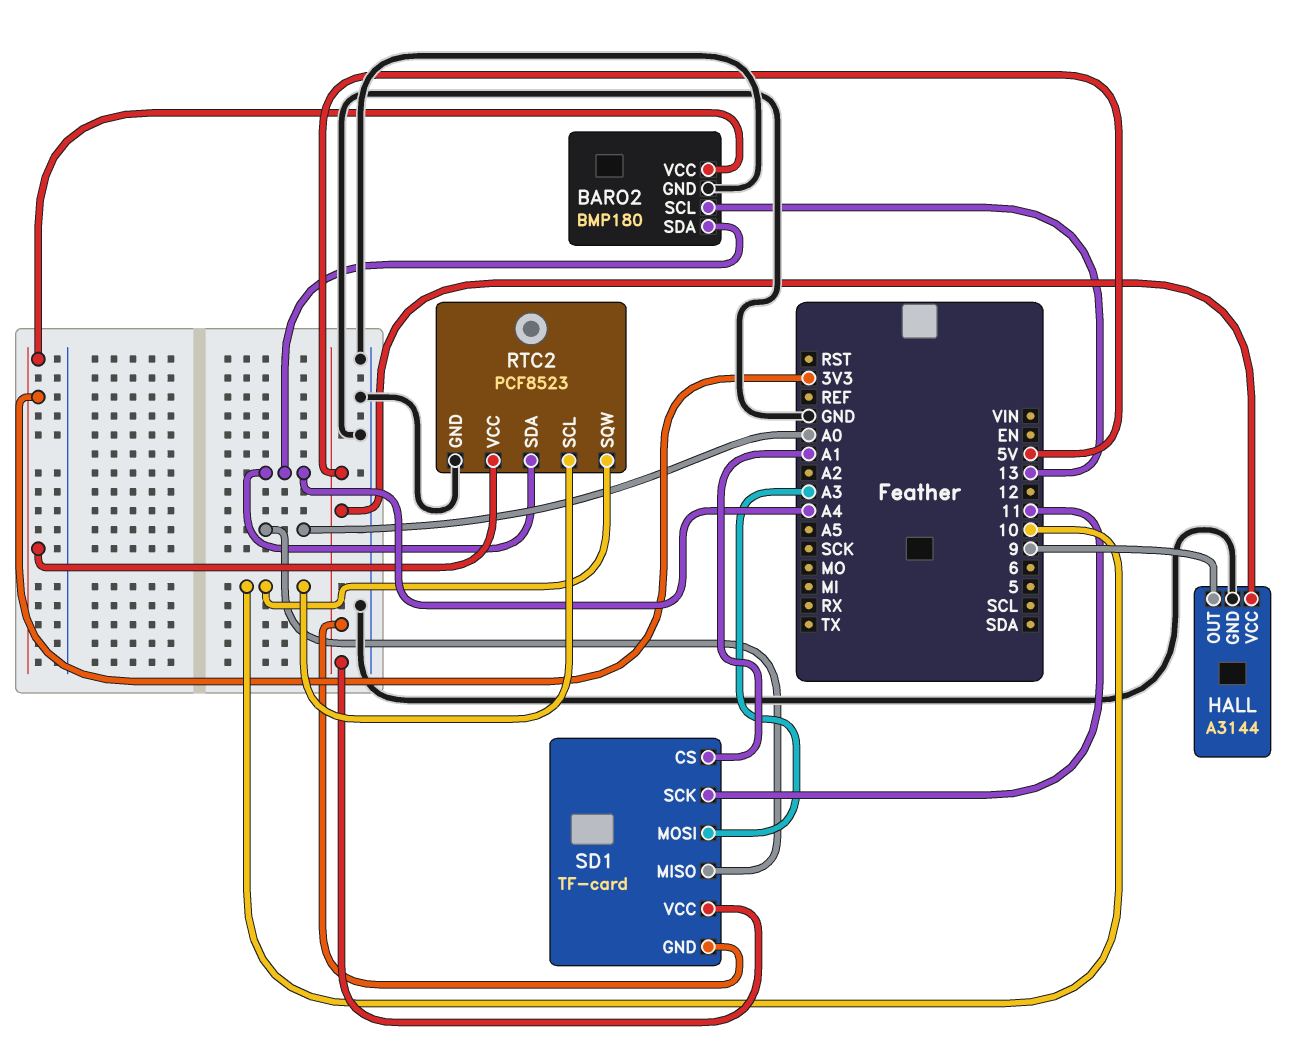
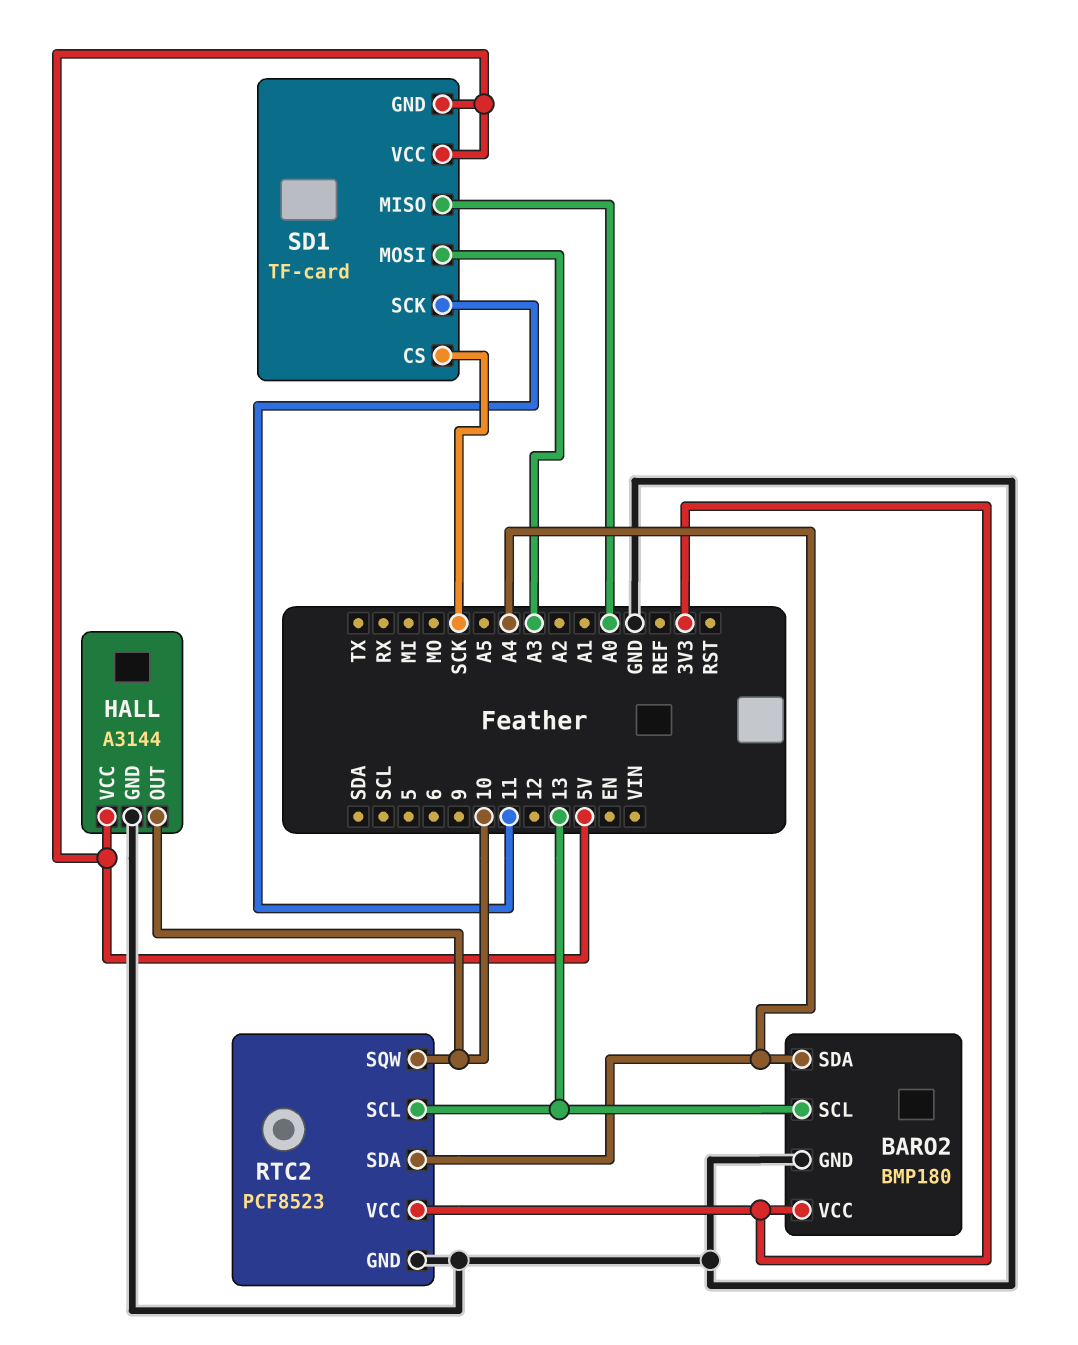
HALL pin OUT: 9 -> 10
RTC2 pin SCL: 10 -> 13
SD1 pin CS: A1 -> SCK

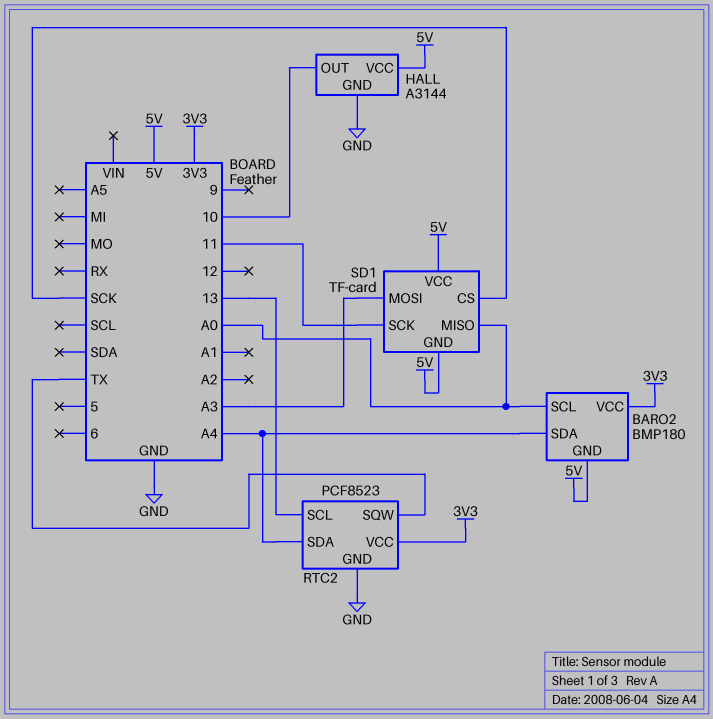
BARO2 pin GND: GND -> 5V
BARO2 pin SCL: 13 -> A0
RTC2 pin SQW: 10 -> TX

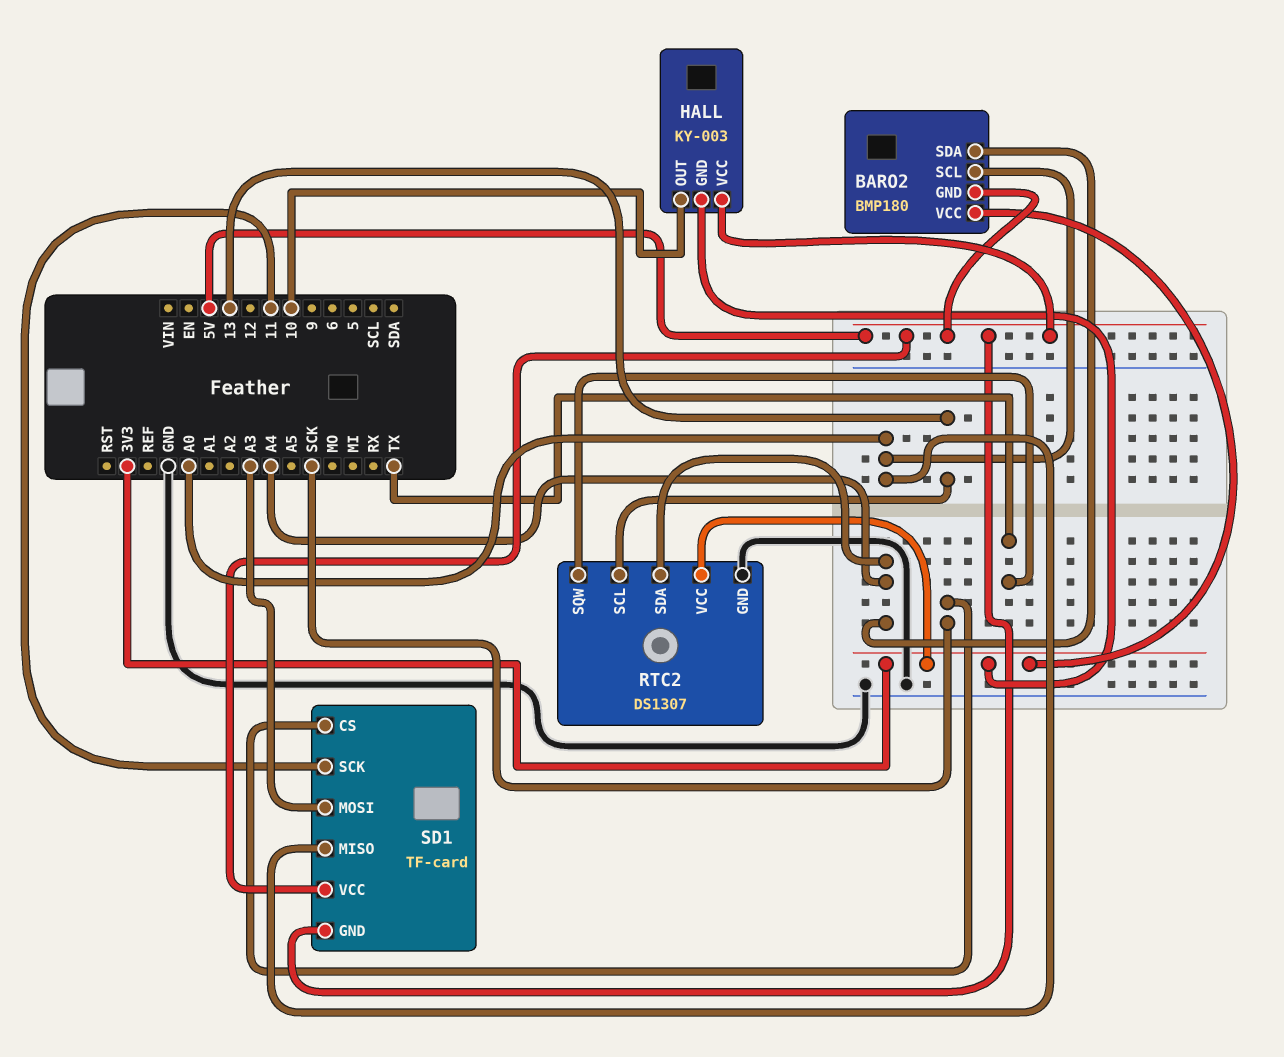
HALL: A3144 -> KY-003
HALL pin GND: GND -> 3V3
RTC2: PCF8523 -> DS1307

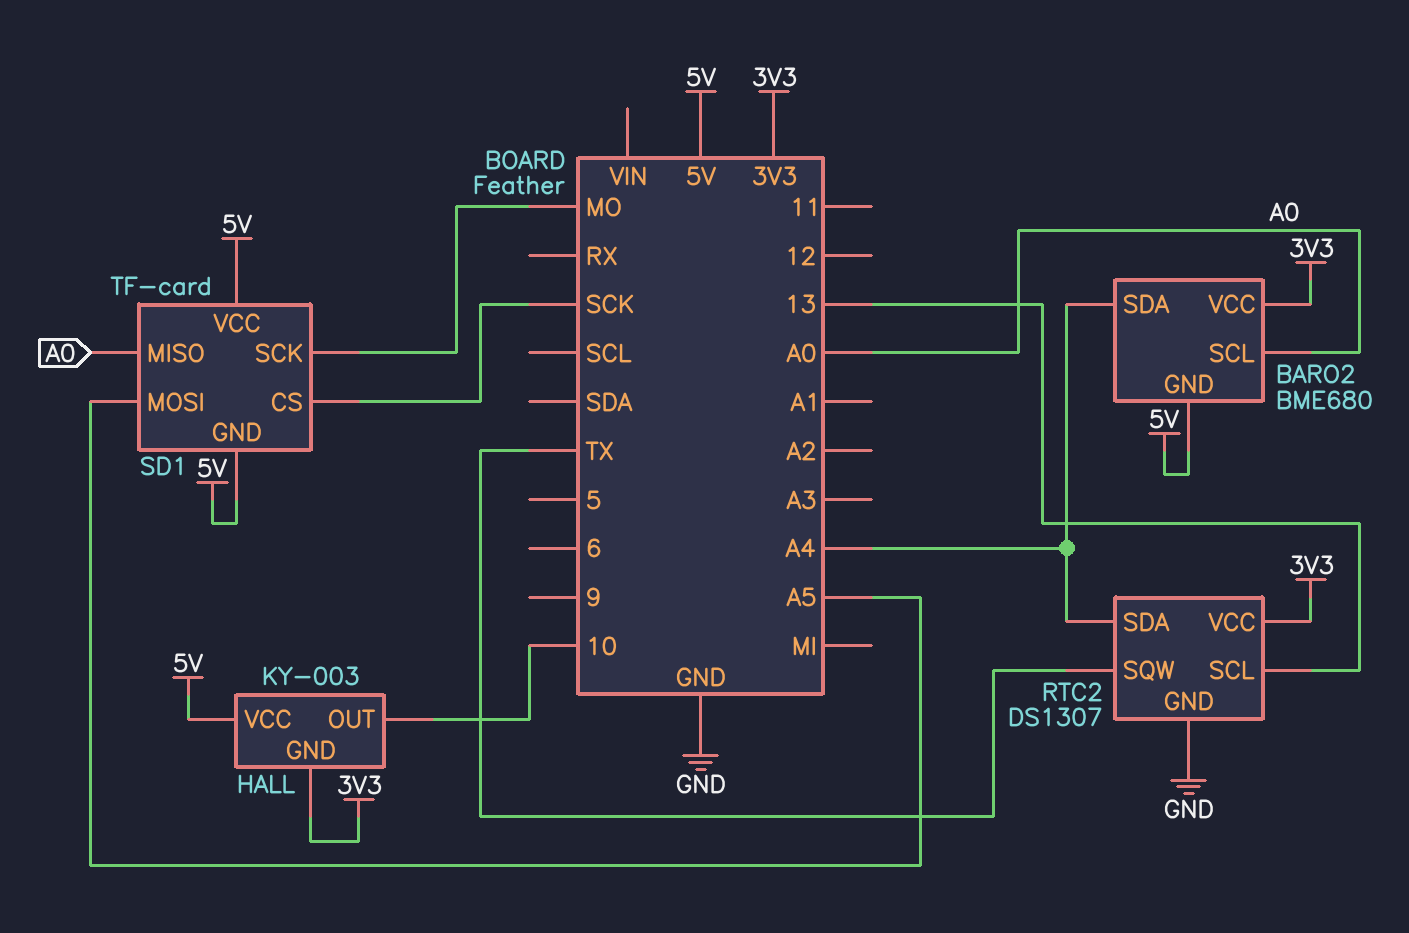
BARO2: BMP180 -> BME680
SD1 pin MOSI: A3 -> A5
SD1 pin SCK: 11 -> MO

